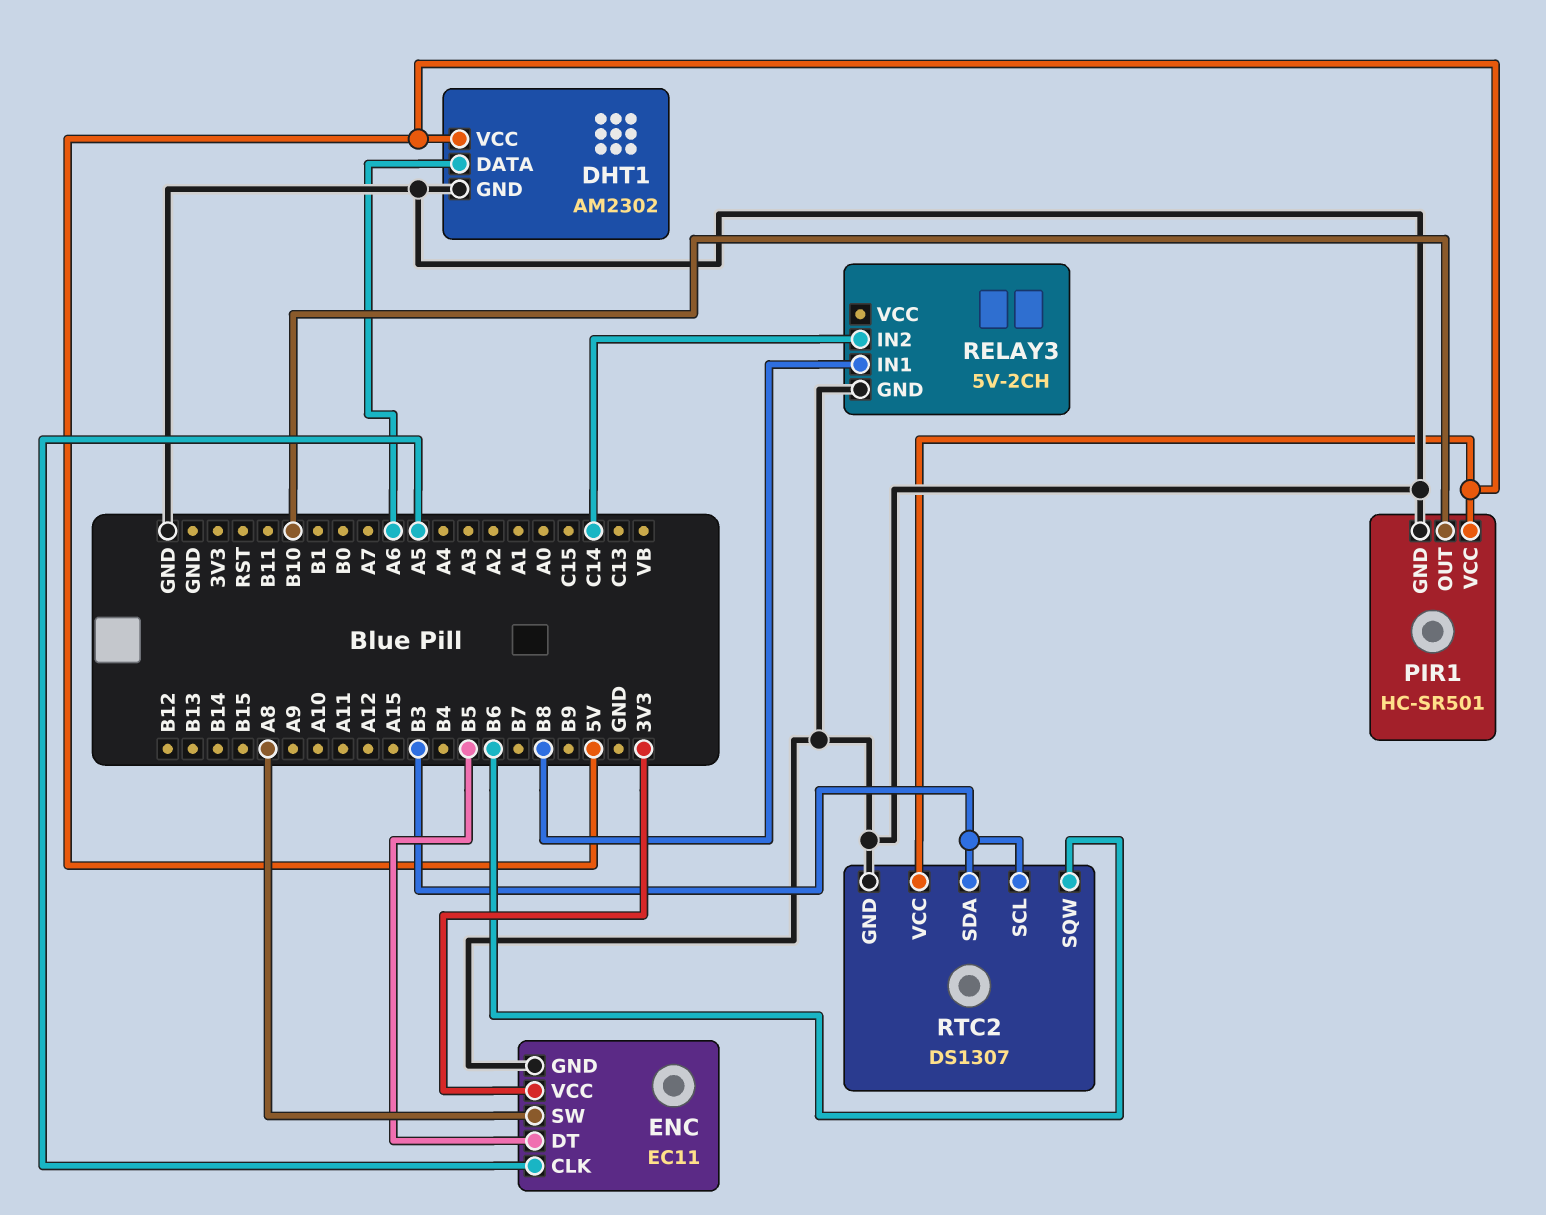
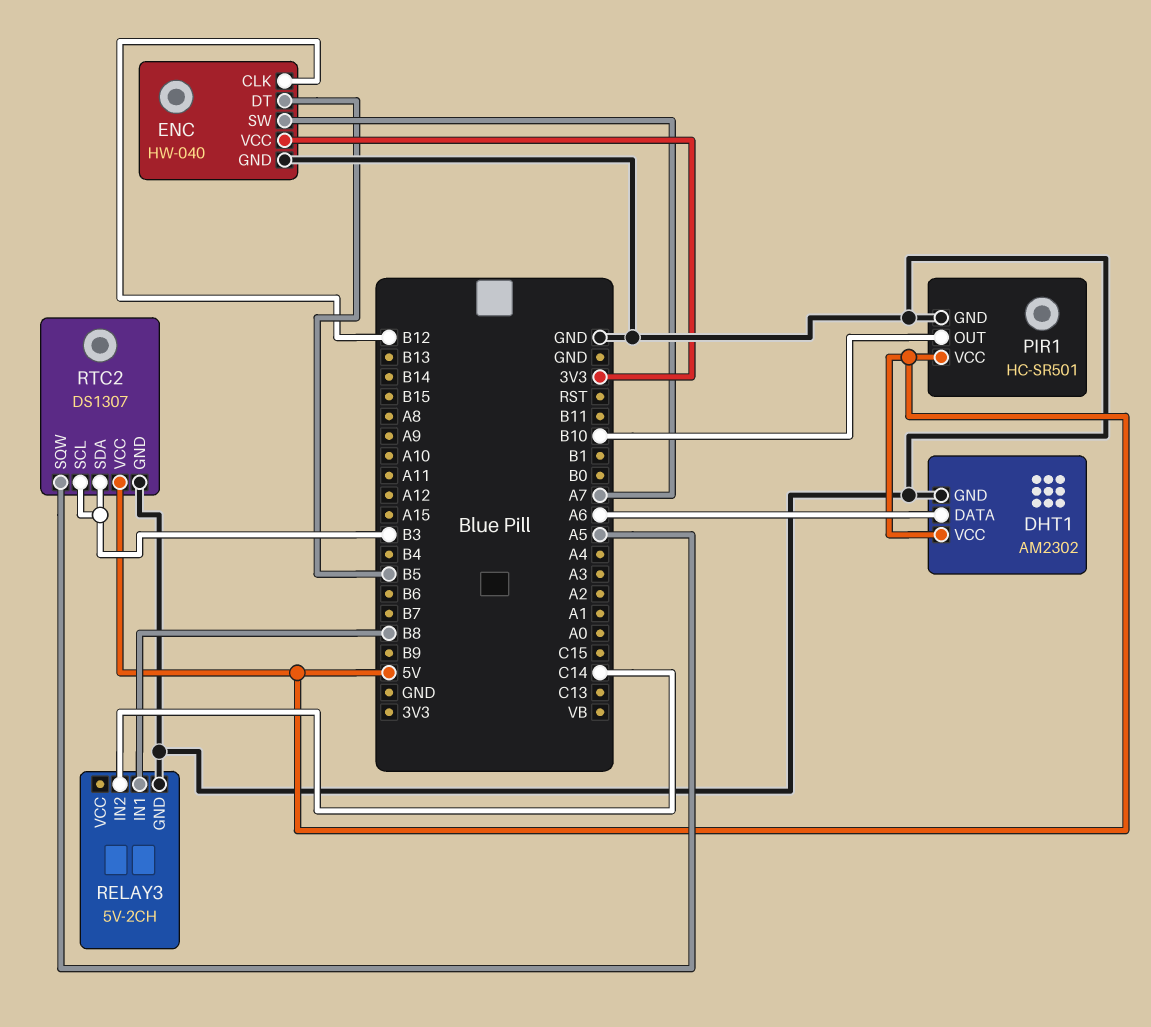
ENC: EC11 -> HW-040
ENC pin CLK: A5 -> B12
ENC pin SW: A8 -> A7
RTC2 pin SQW: B6 -> A5

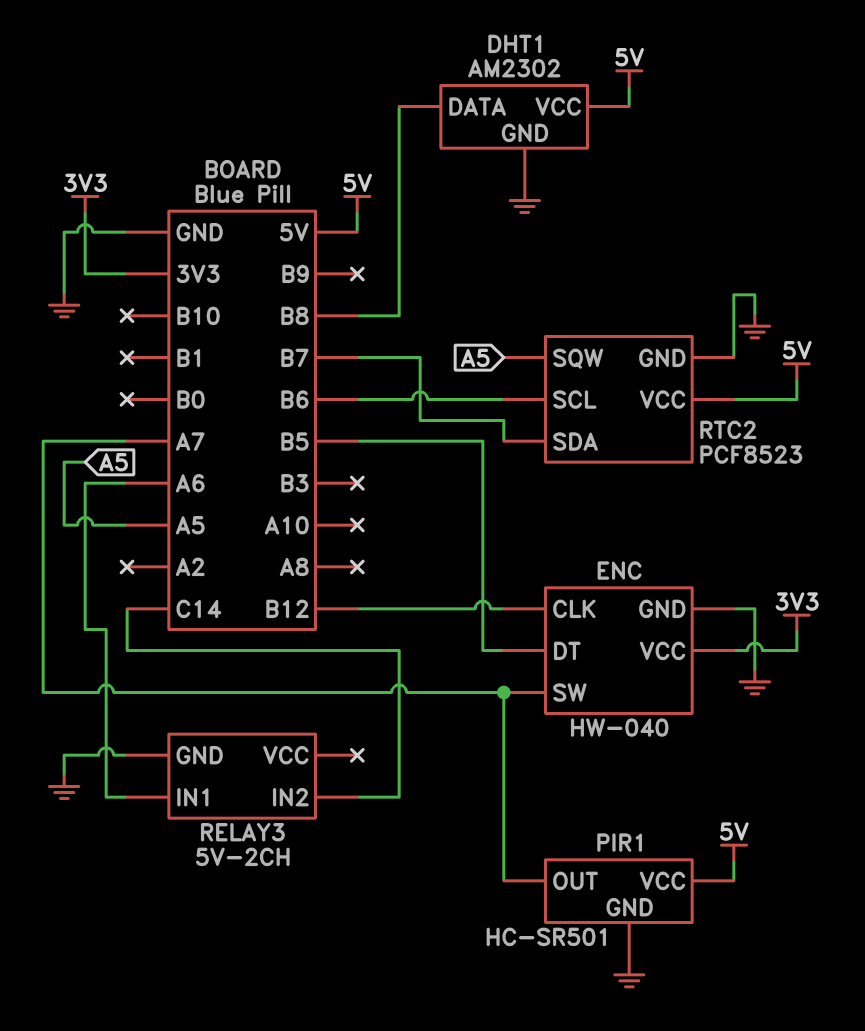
DHT1 pin DATA: A6 -> B8
PIR1 pin OUT: B10 -> A7
RELAY3 pin IN1: B8 -> A6
RTC2: DS1307 -> PCF8523
RTC2 pin SCL: B3 -> B6
RTC2 pin SDA: B3 -> B7

